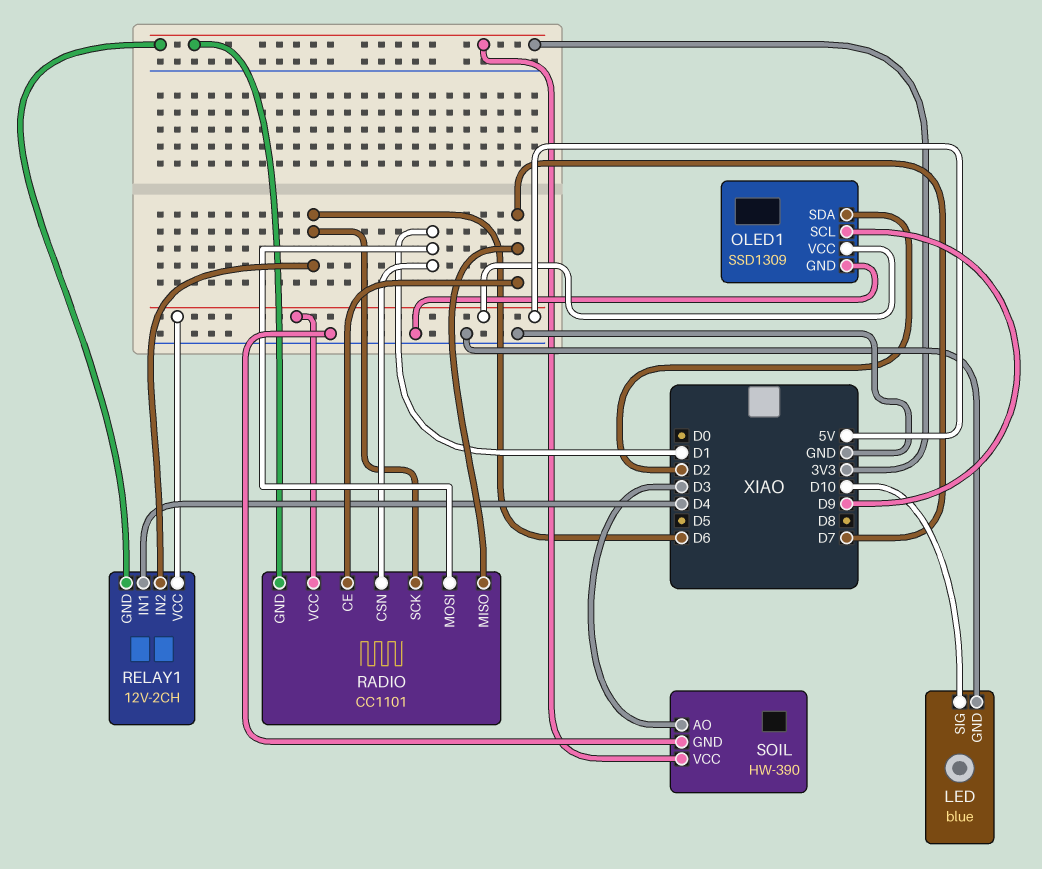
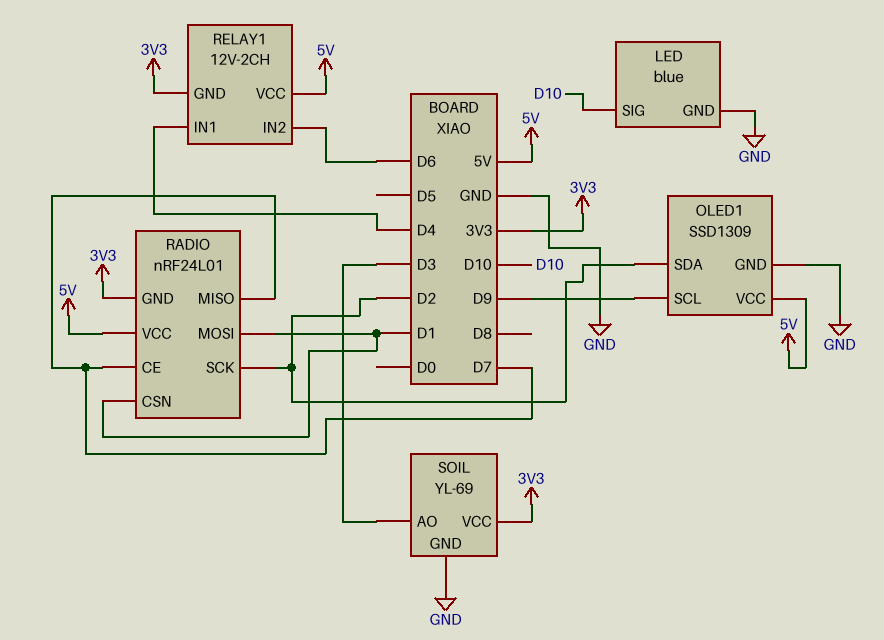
RADIO: CC1101 -> nRF24L01
RADIO pin SCK: D6 -> D2
SOIL: HW-390 -> YL-69

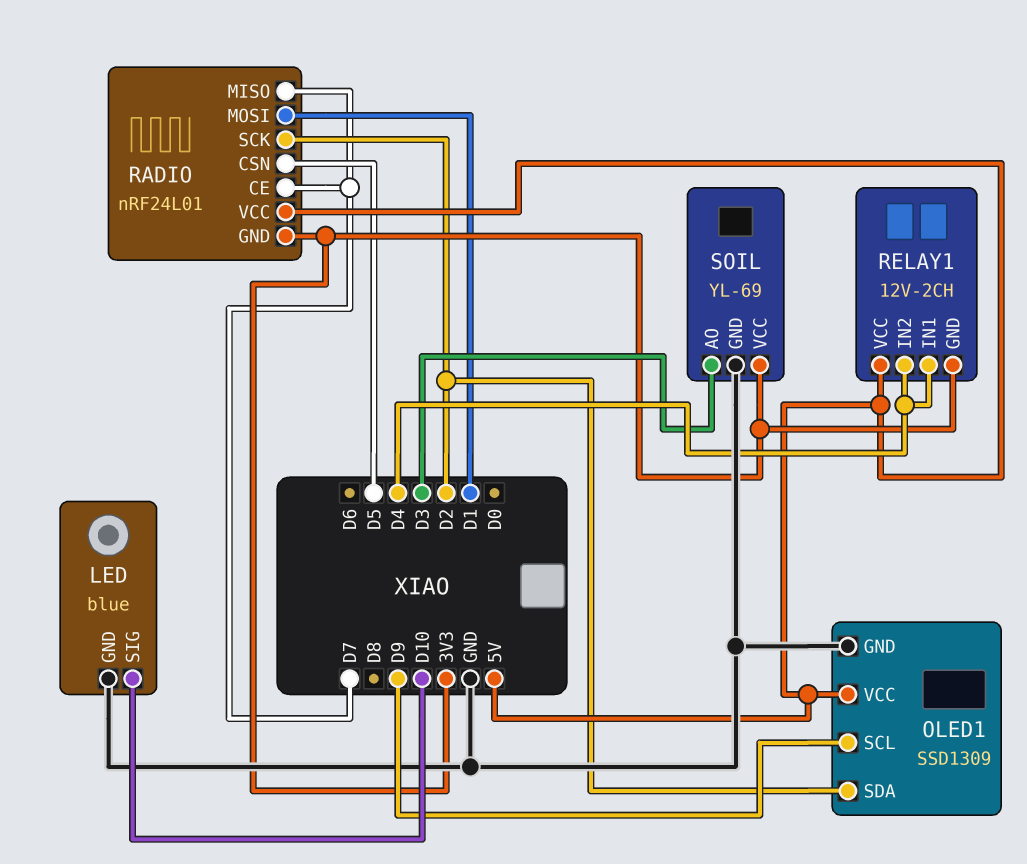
RADIO pin CSN: D1 -> D5
RELAY1 pin IN2: D6 -> D4

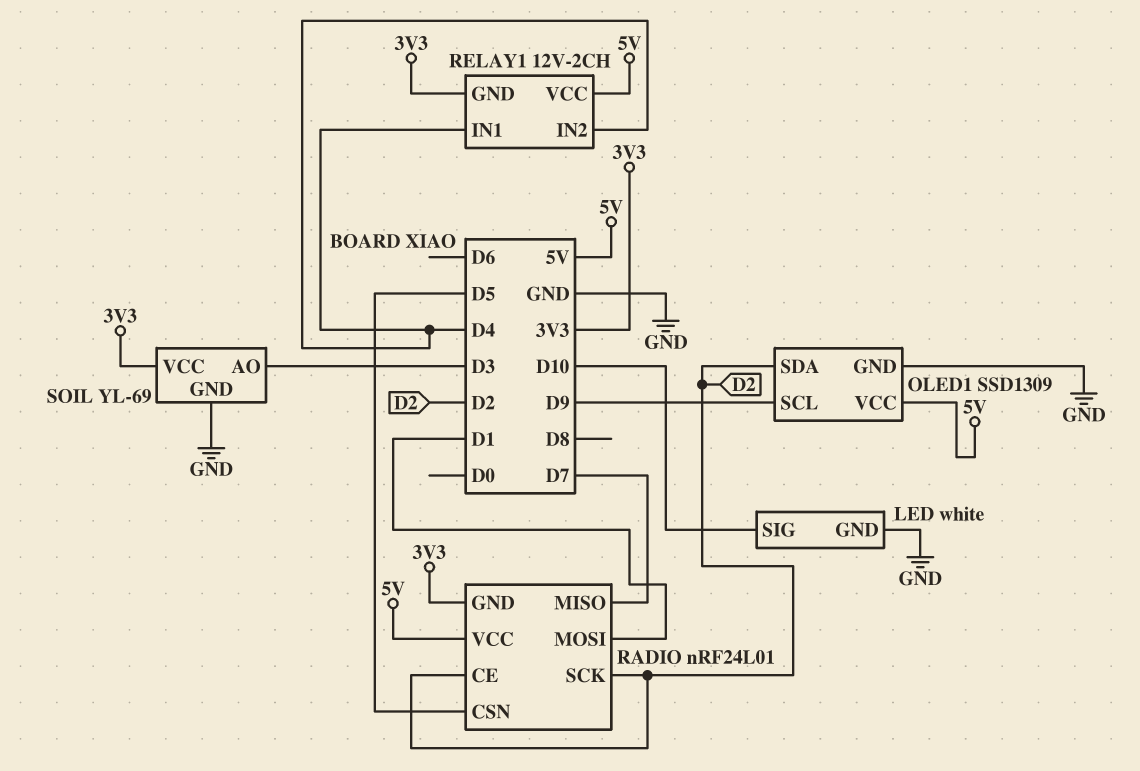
LED: blue -> white
RADIO pin CE: D7 -> D2

